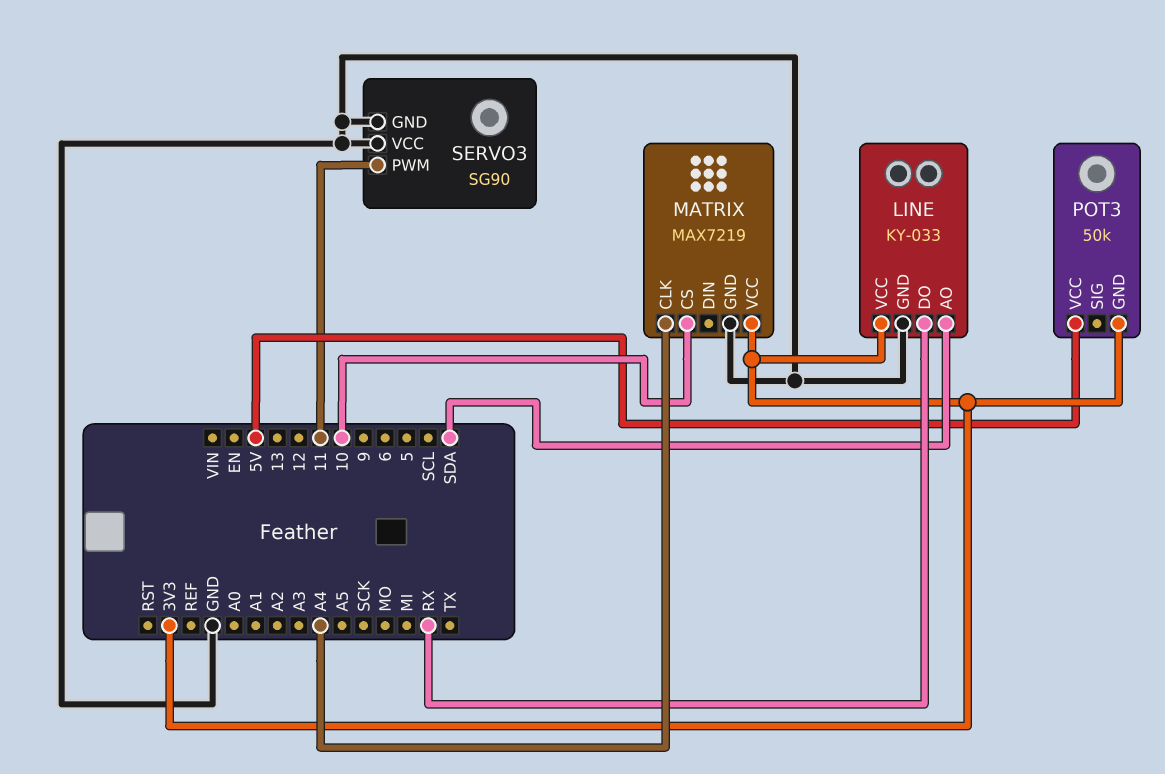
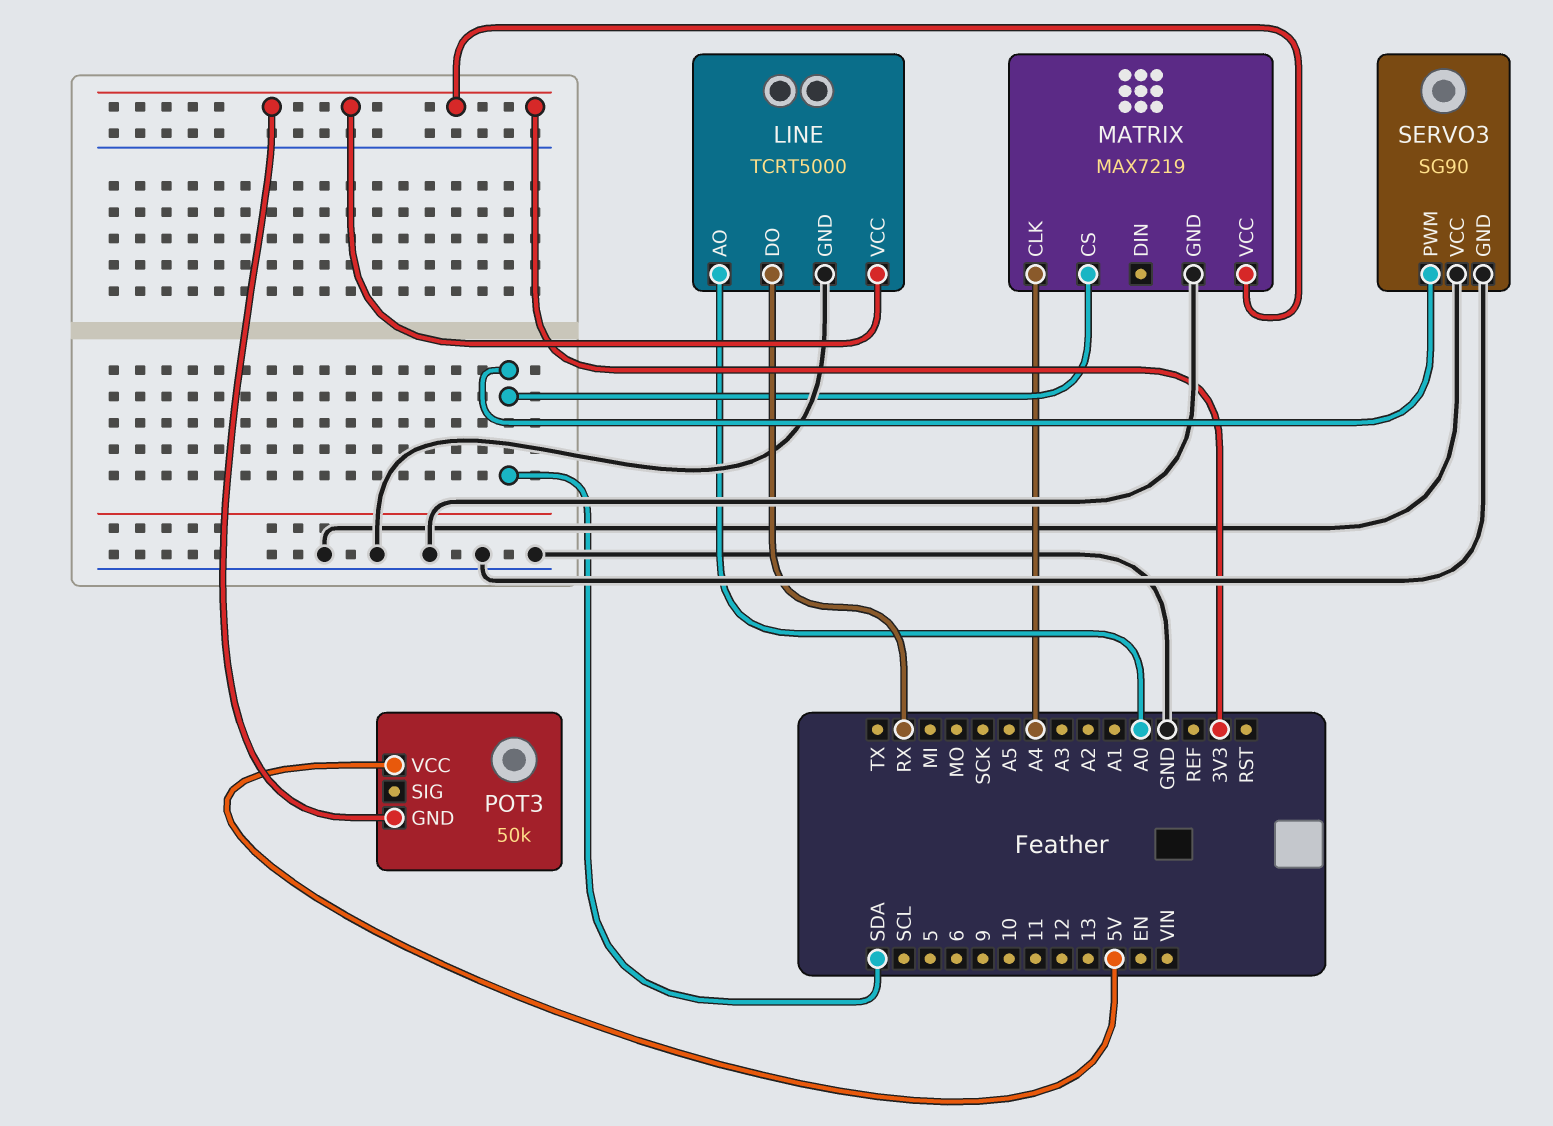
LINE: KY-033 -> TCRT5000
LINE pin AO: SDA -> A0
MATRIX pin CS: 10 -> SDA
SERVO3 pin PWM: 11 -> SDA

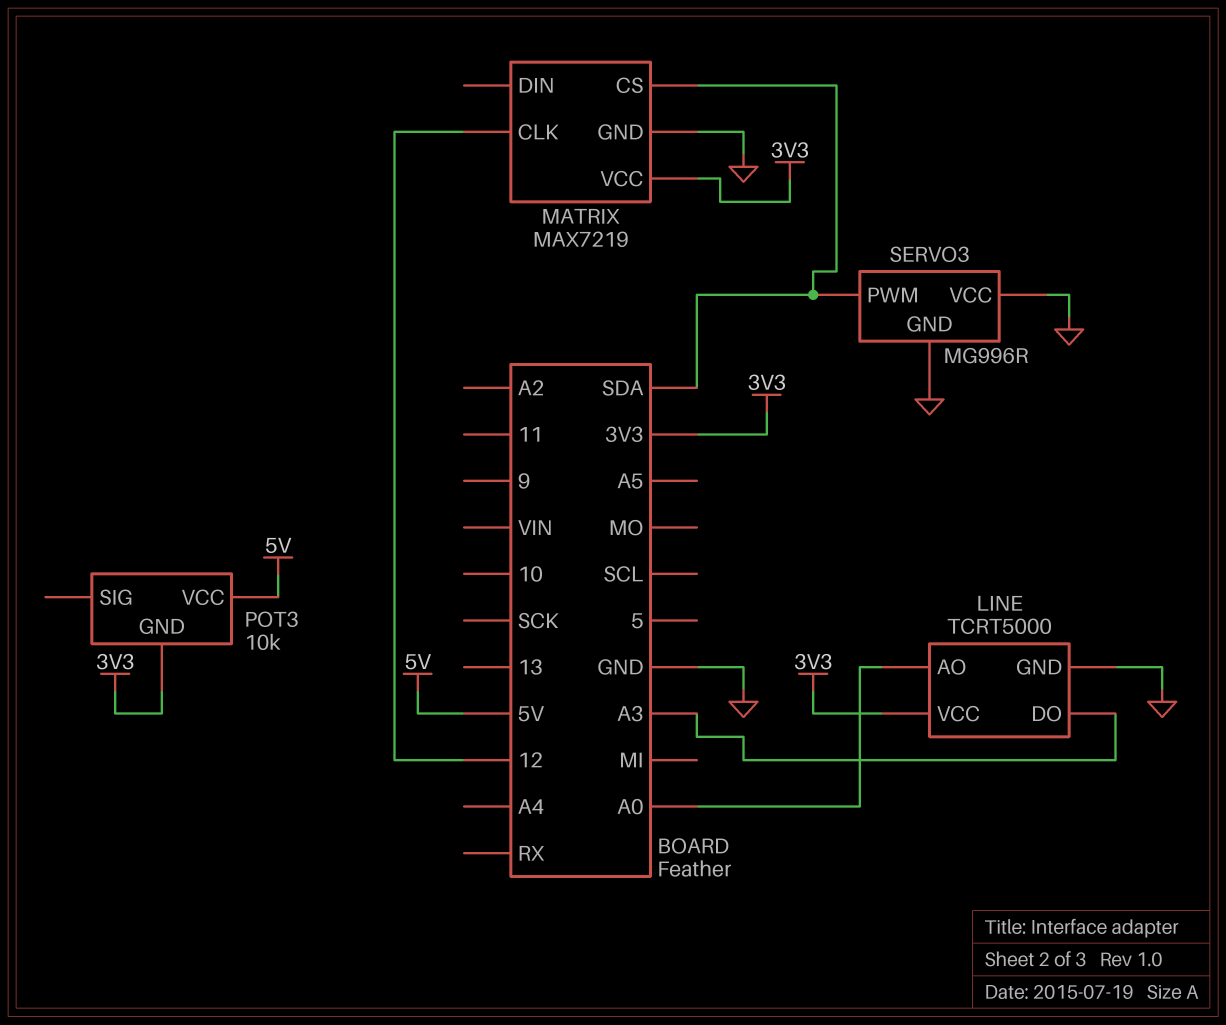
LINE pin DO: RX -> A3
MATRIX pin CLK: A4 -> 12
POT3: 50k -> 10k
SERVO3: SG90 -> MG996R

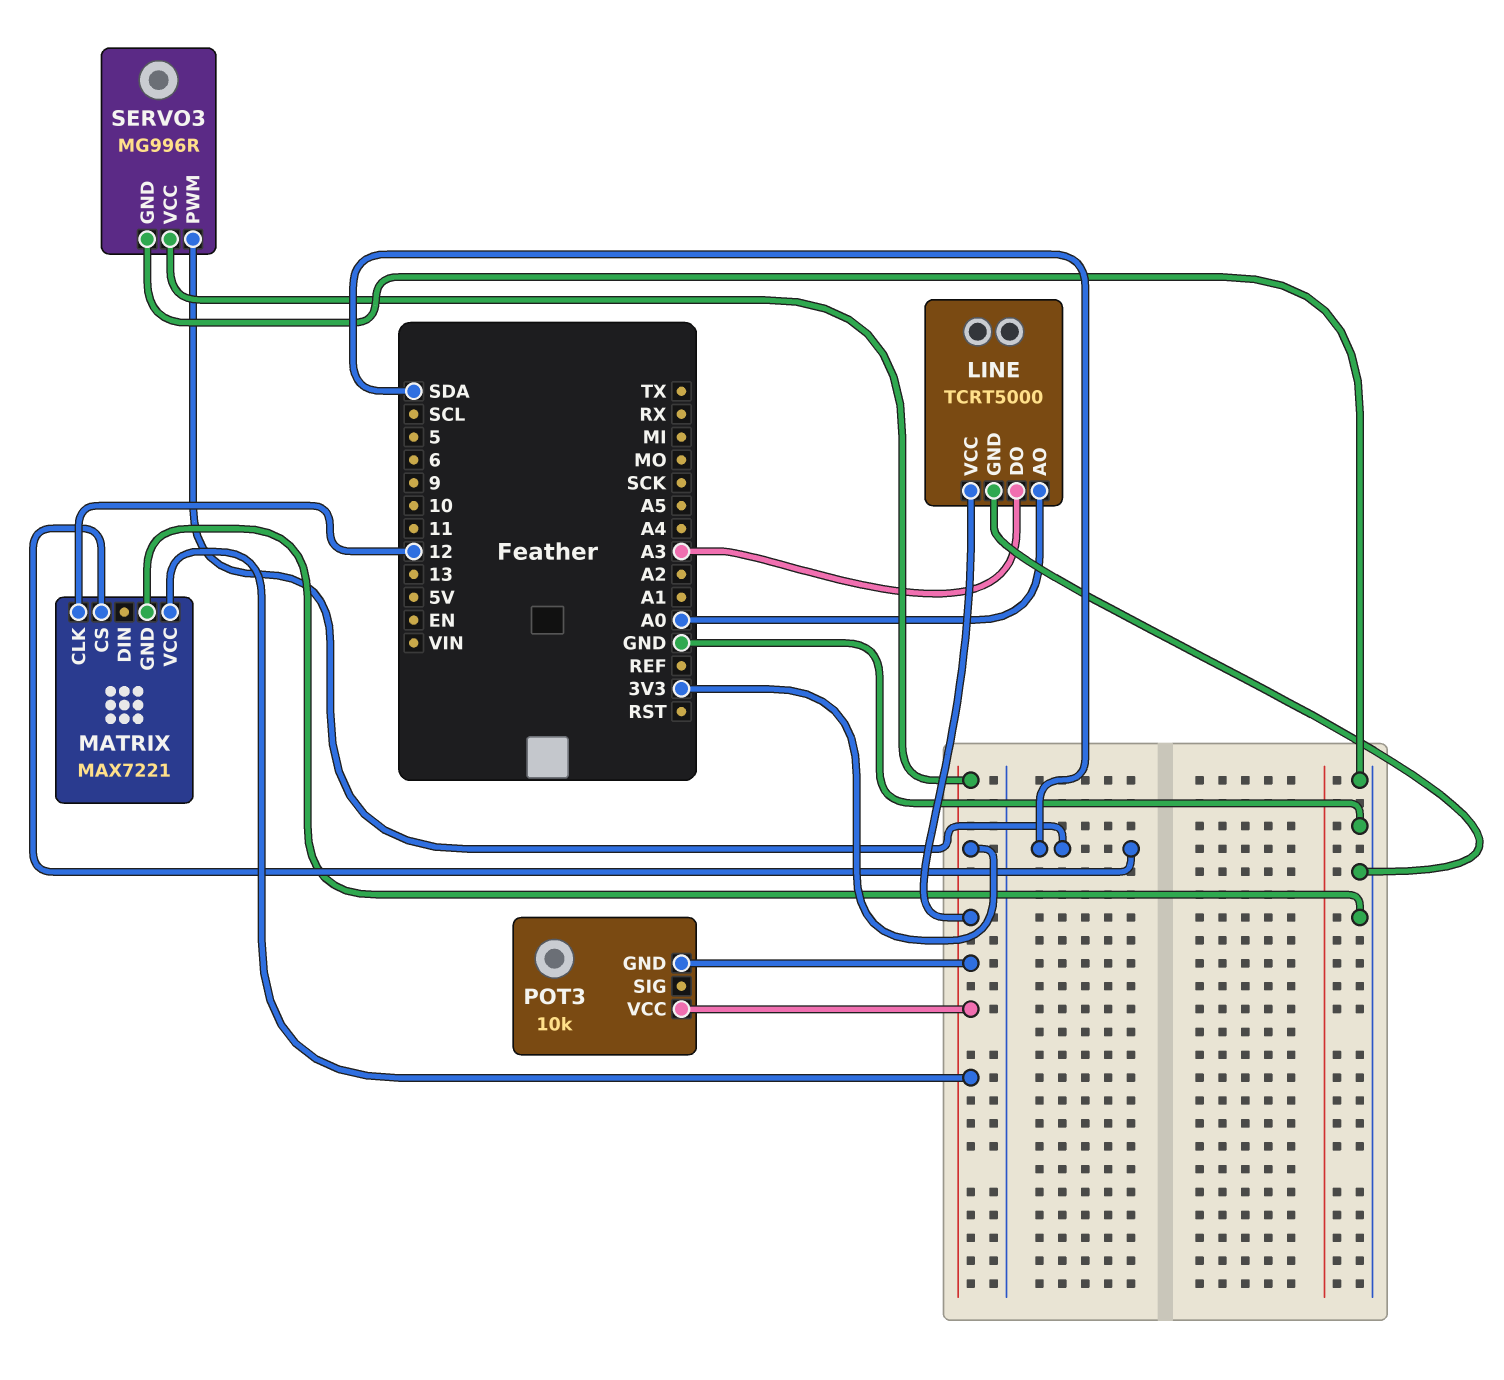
MATRIX: MAX7219 -> MAX7221
POT3 pin VCC: 5V -> 3V3
SERVO3 pin VCC: GND -> 3V3

